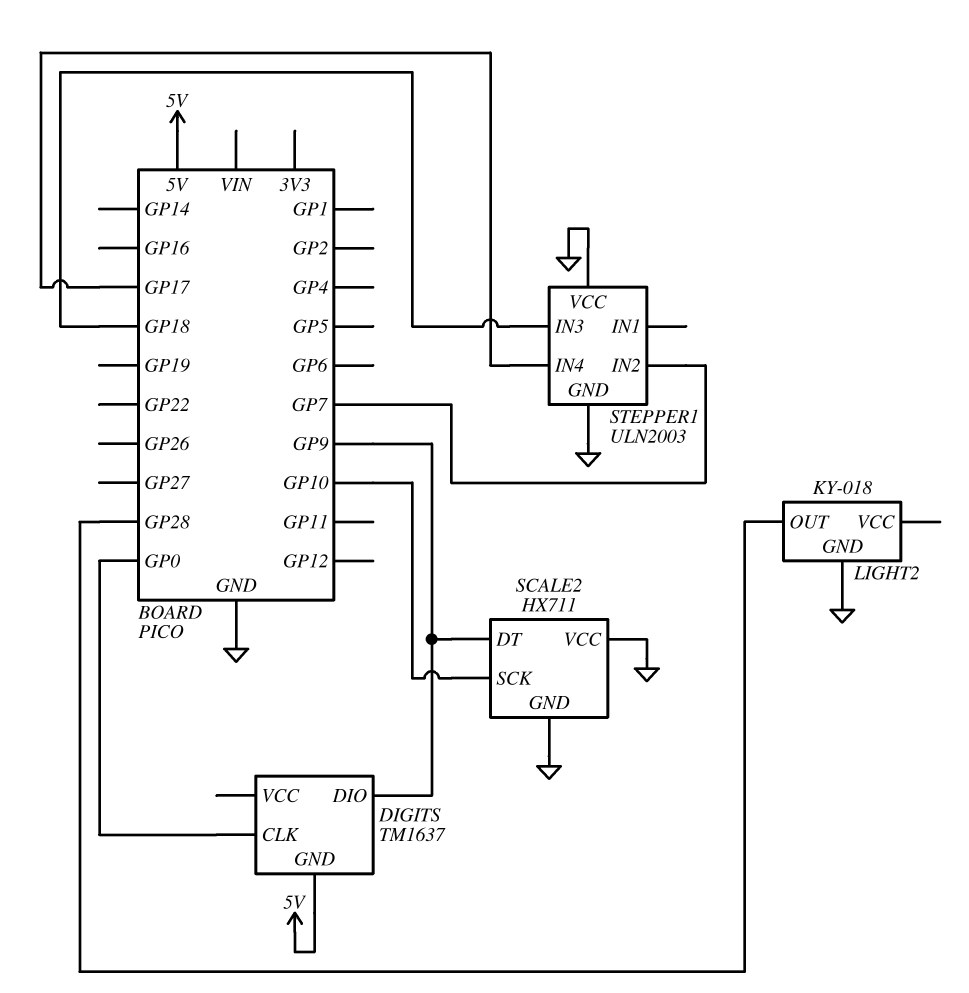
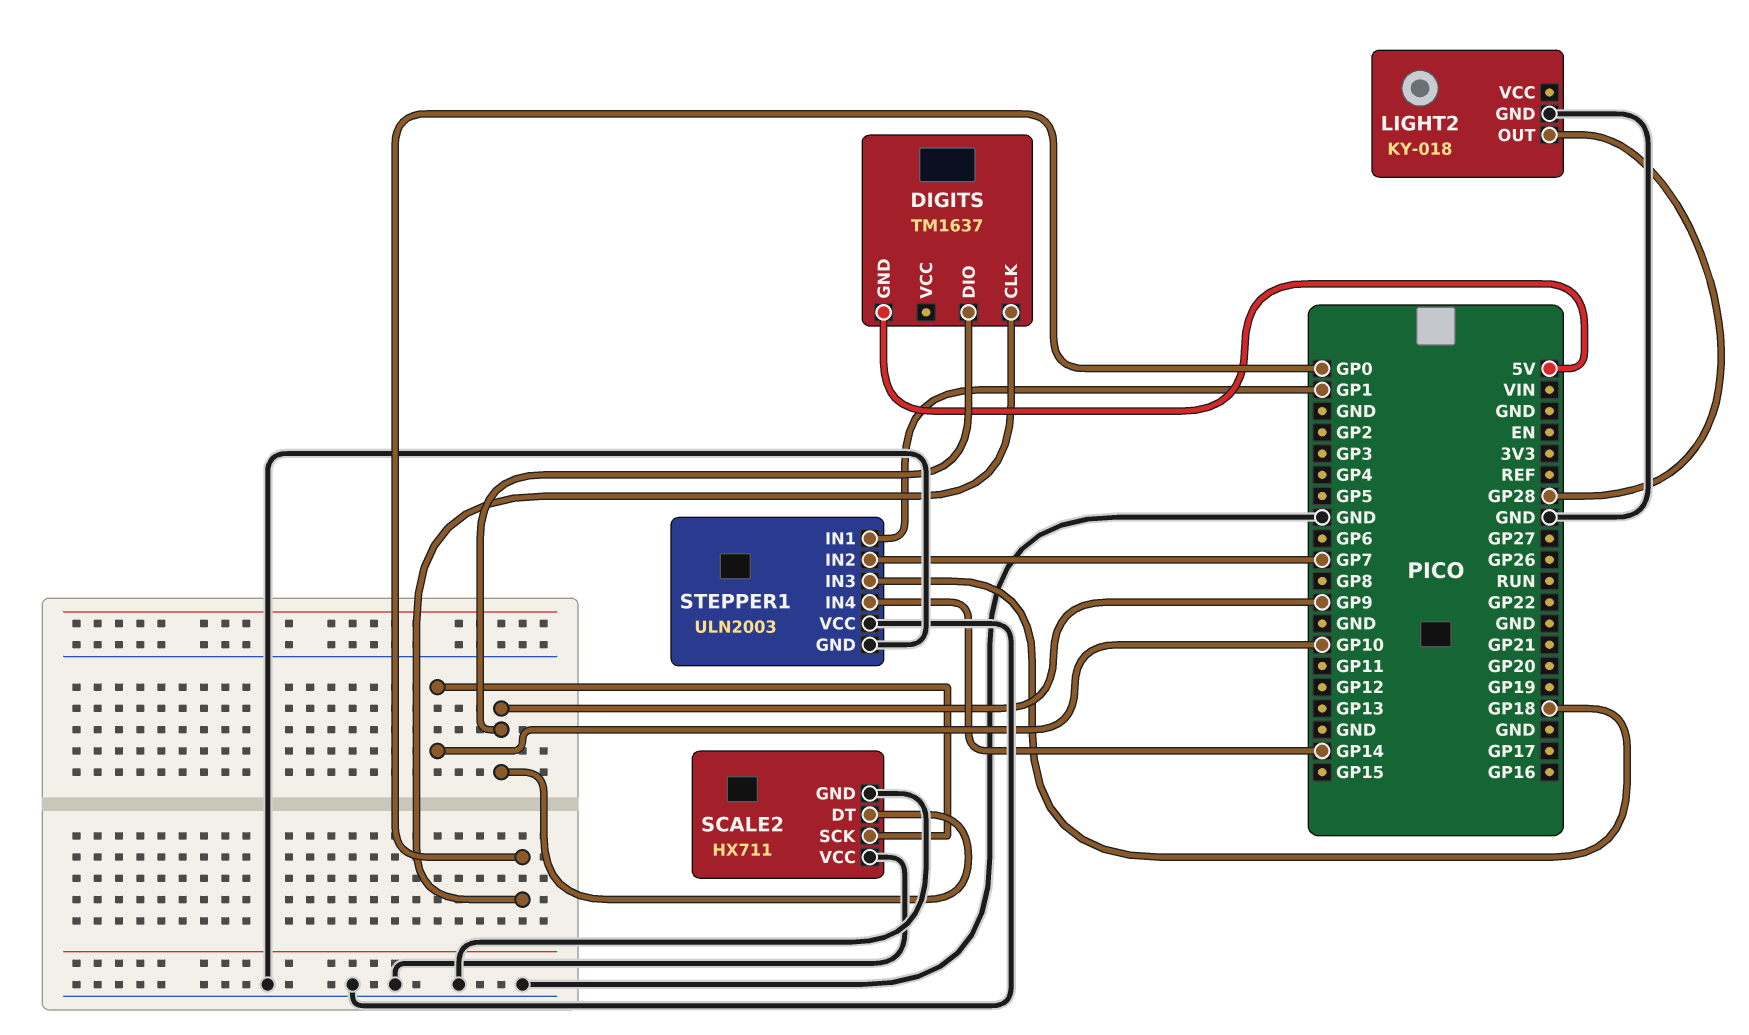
STEPPER1 pin IN1: none -> GP1
STEPPER1 pin IN4: GP17 -> GP14

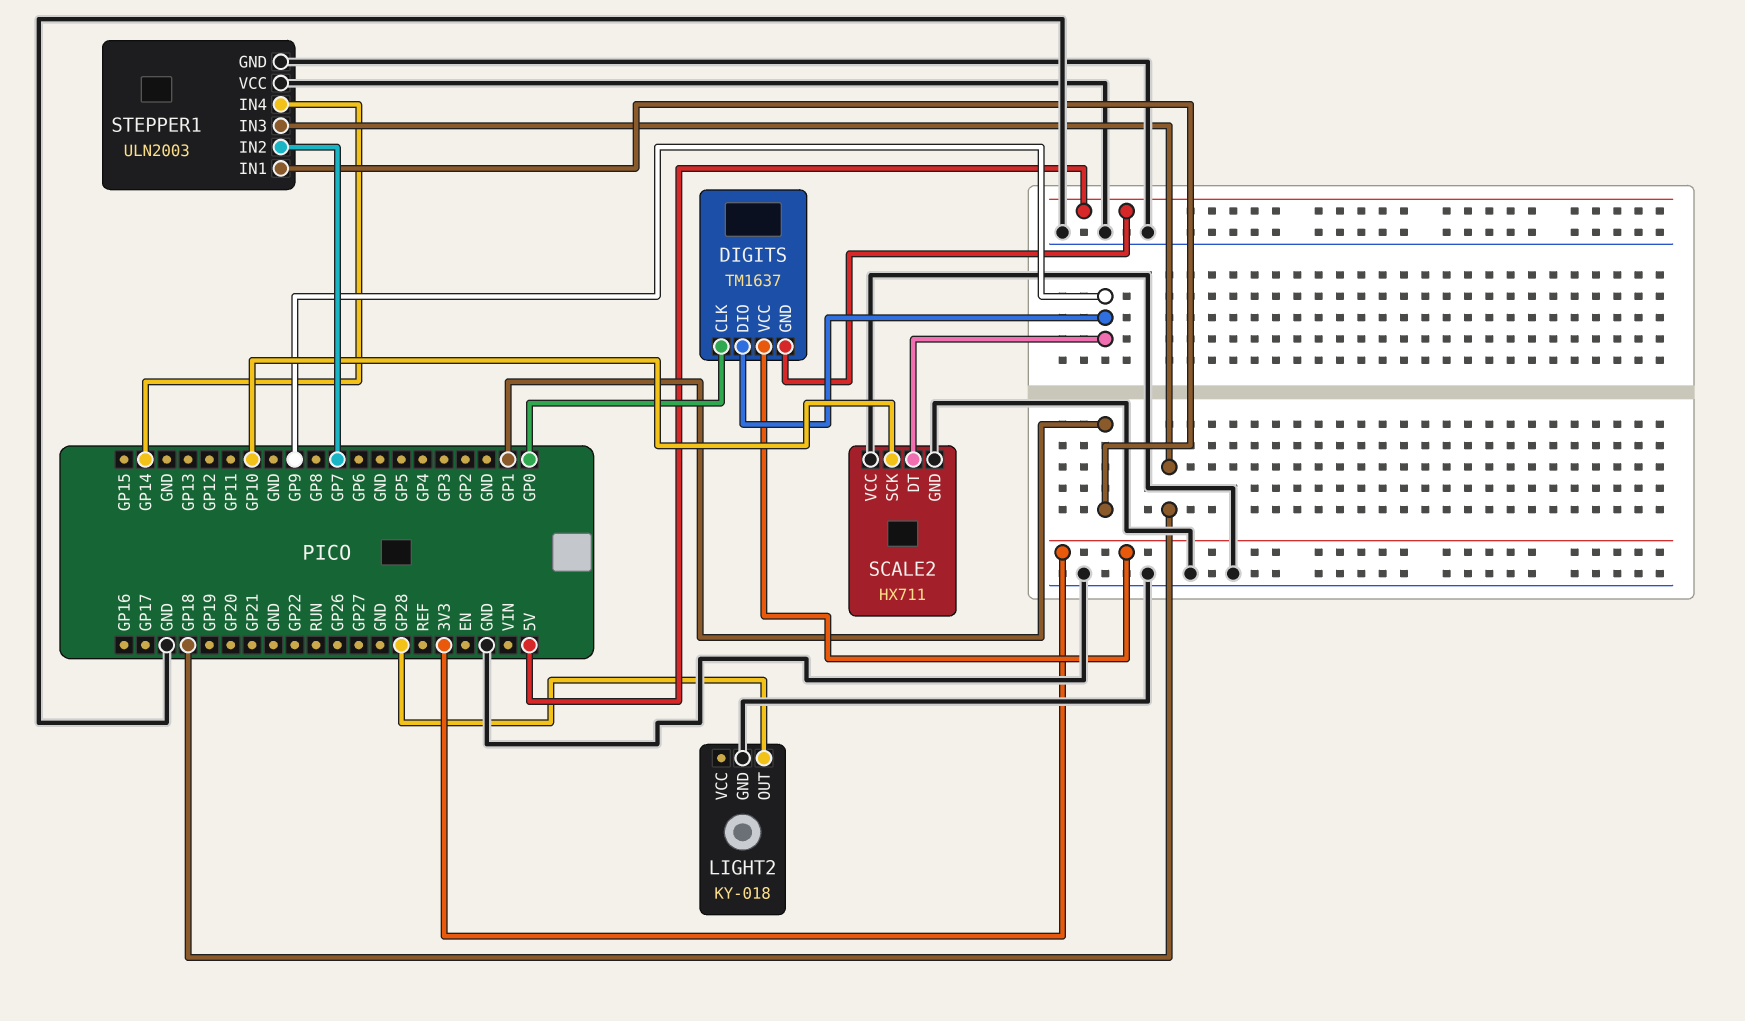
DIGITS pin VCC: none -> 3V3

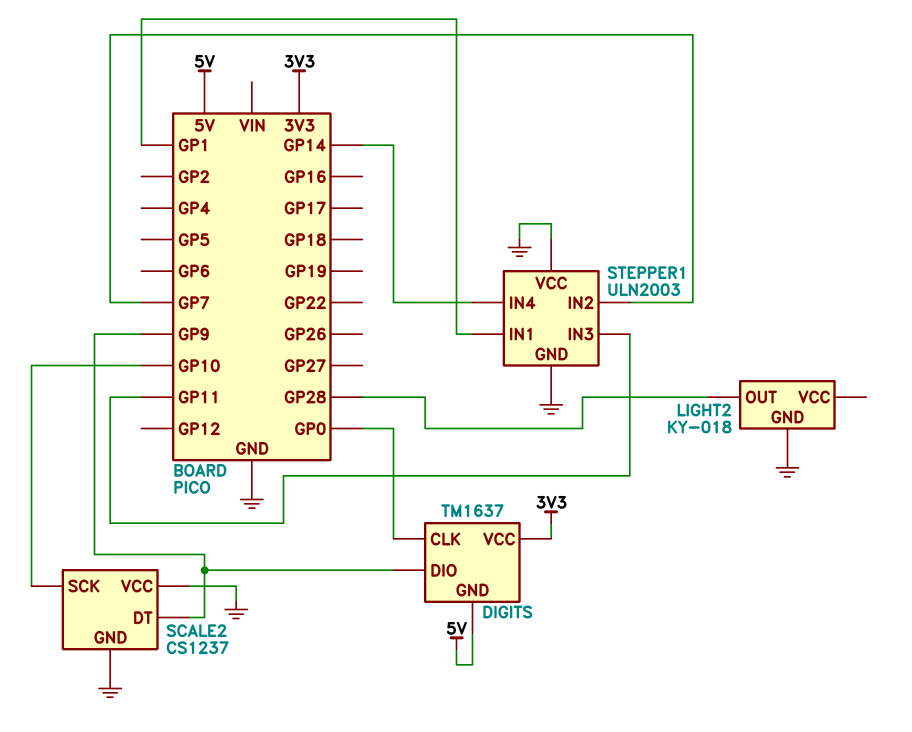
SCALE2: HX711 -> CS1237
STEPPER1 pin IN3: GP18 -> GP11

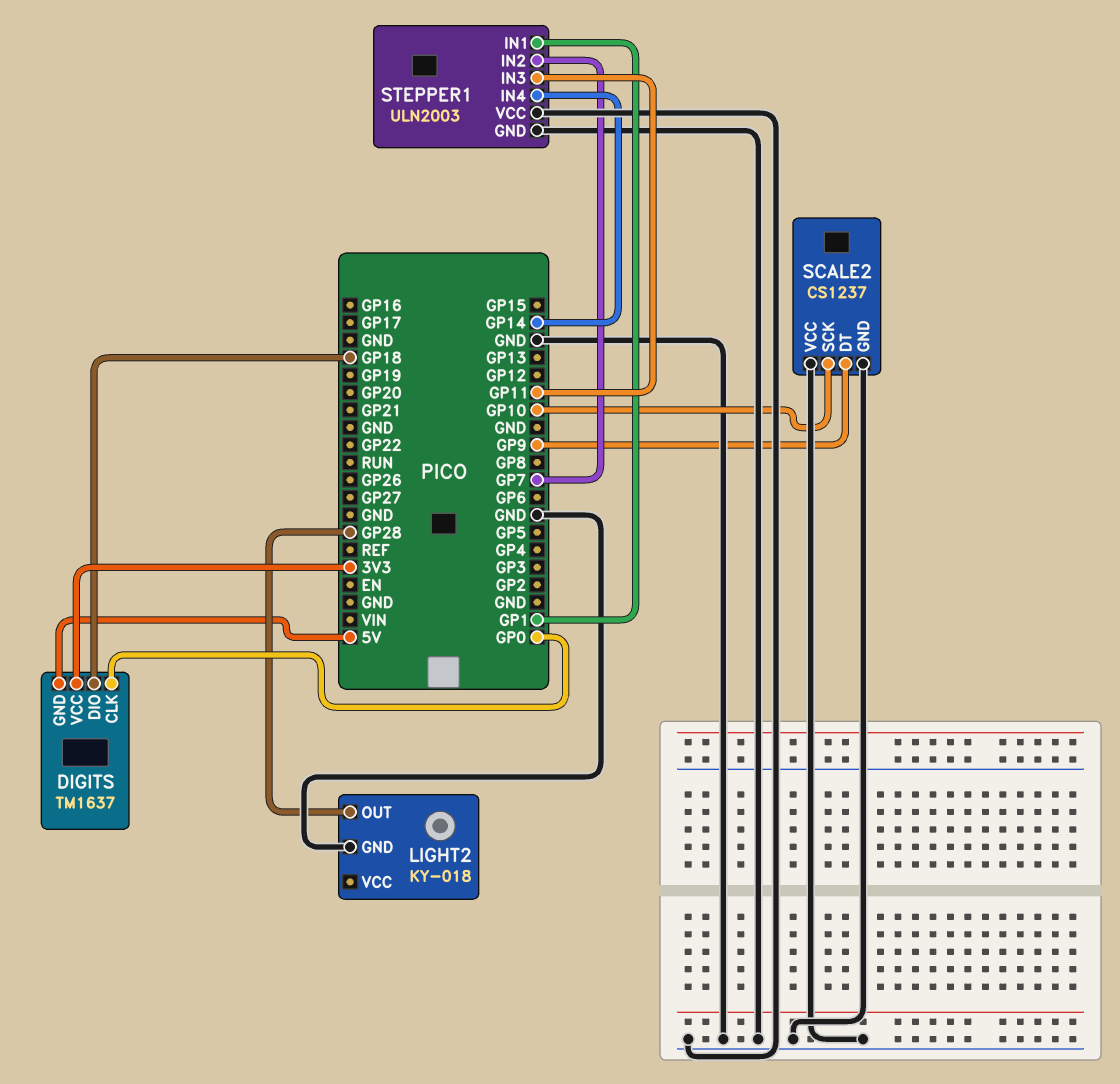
DIGITS pin DIO: GP9 -> GP18

